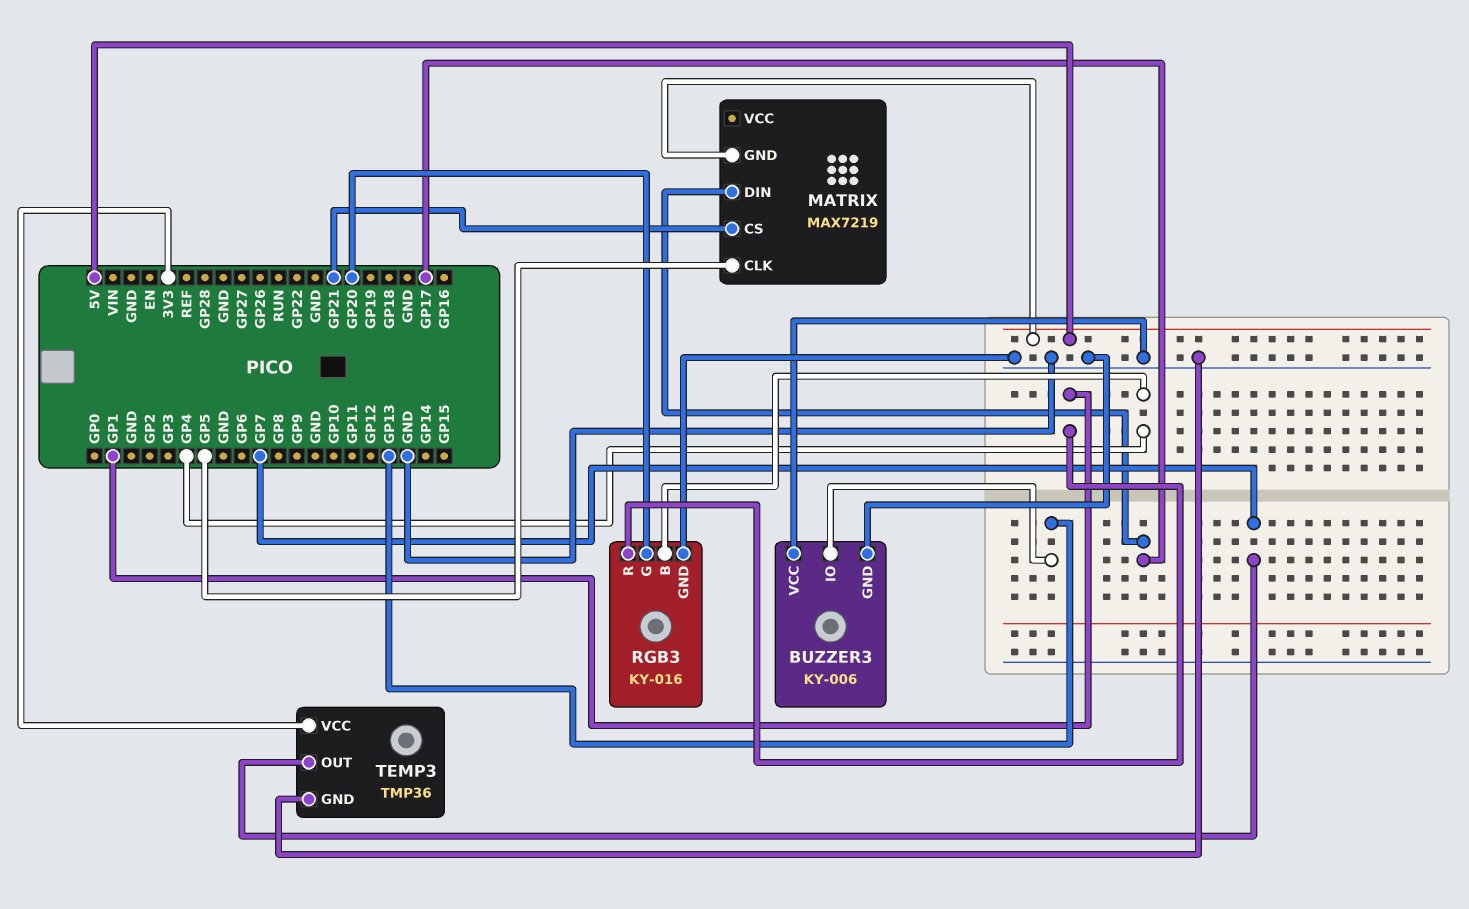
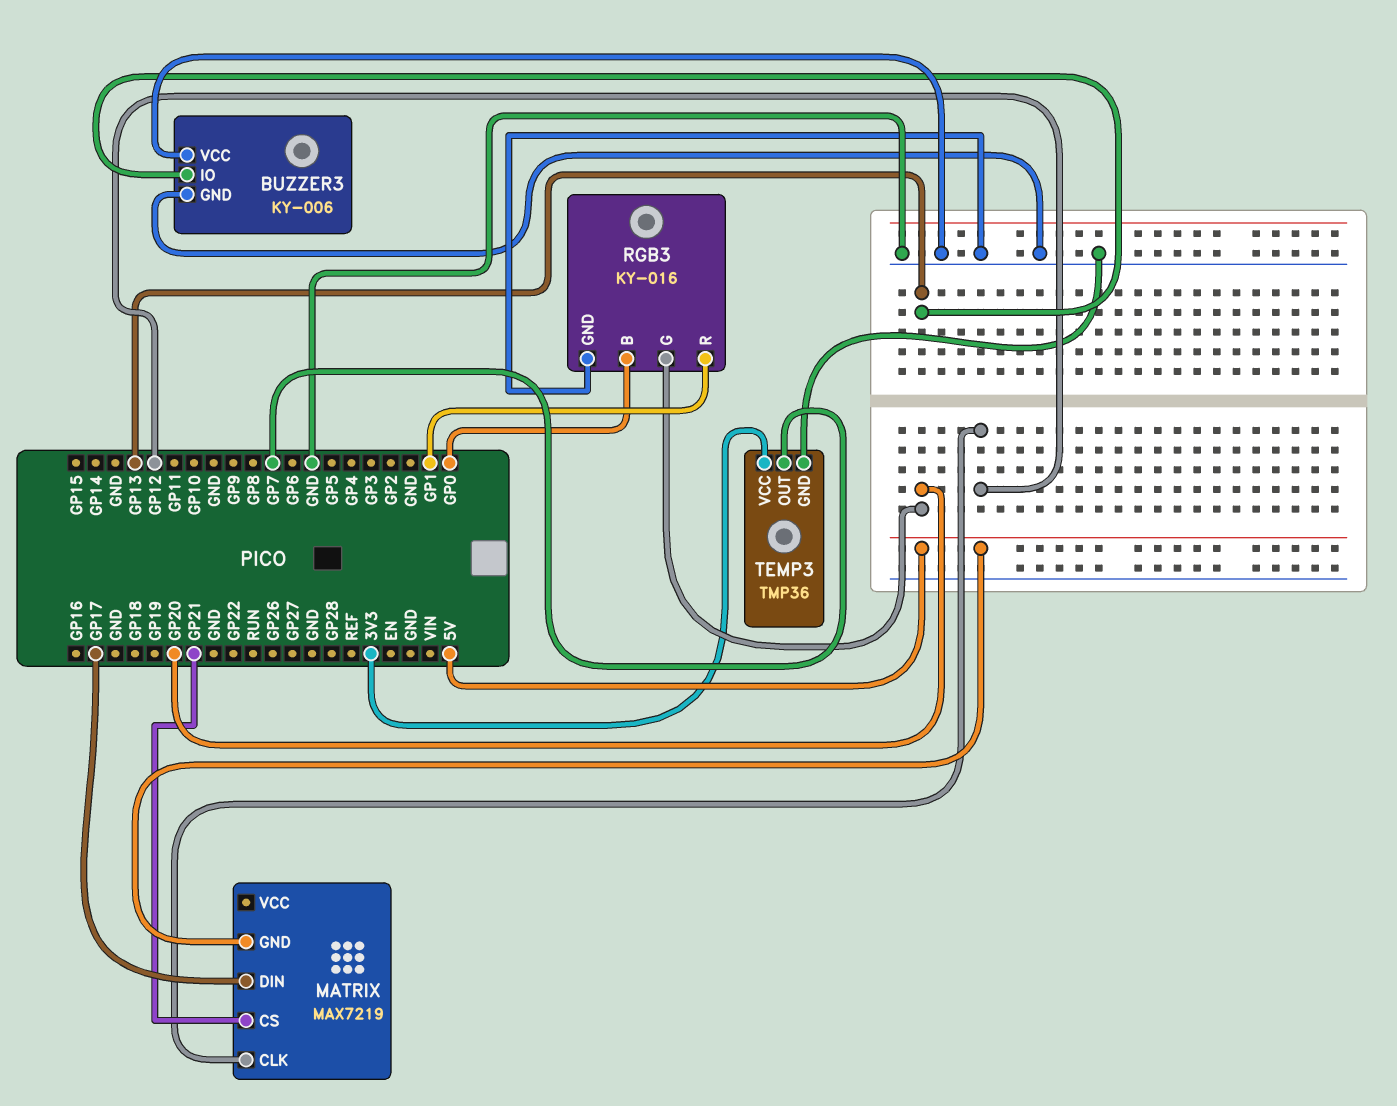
MATRIX pin CLK: GP5 -> GP12
RGB3 pin B: GP4 -> GP0

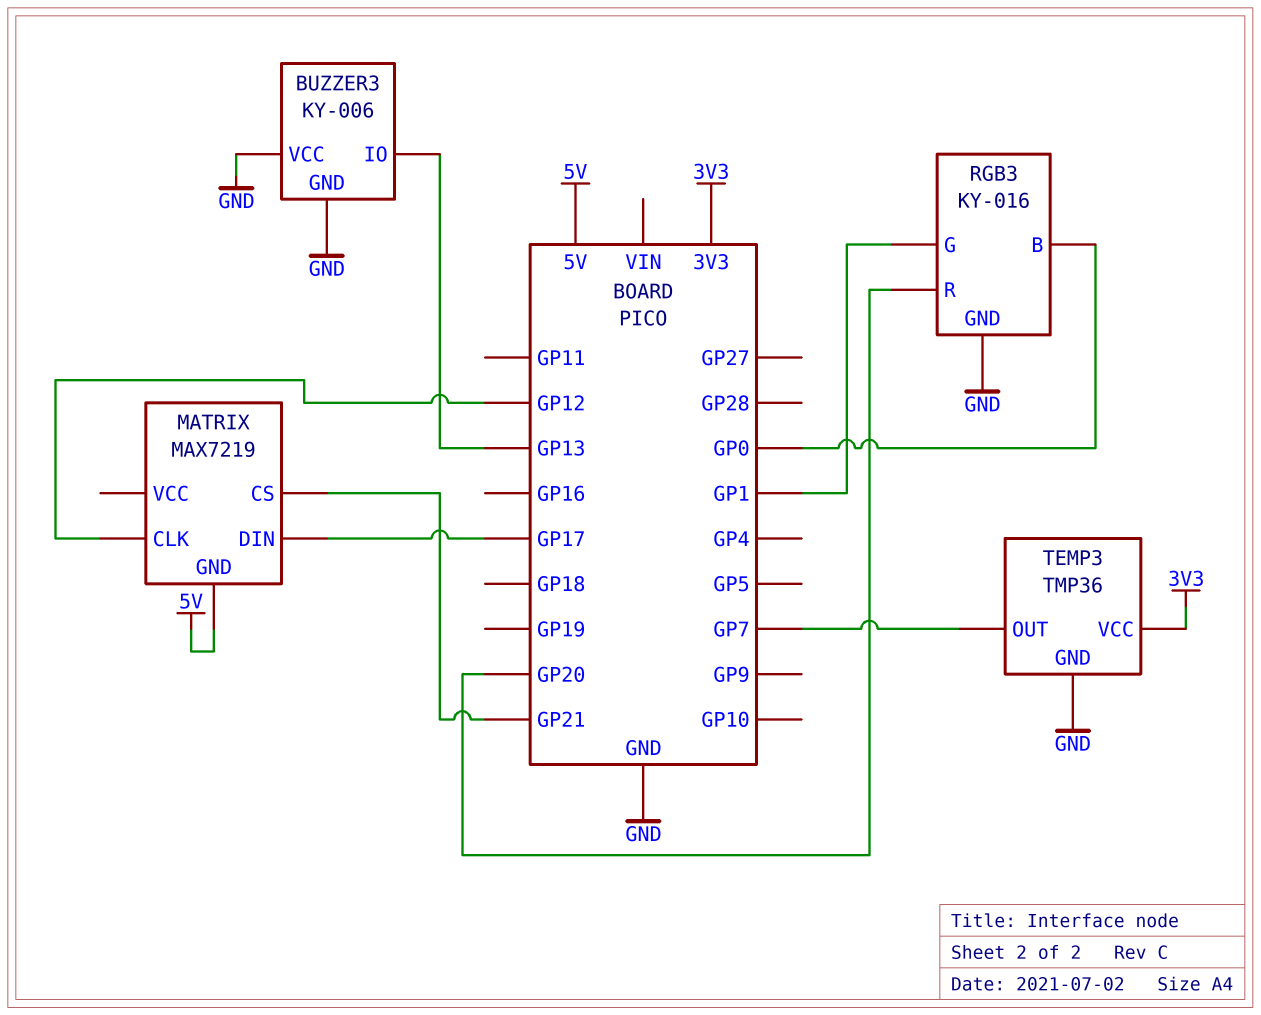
RGB3 pin G: GP20 -> GP1
RGB3 pin R: GP1 -> GP20

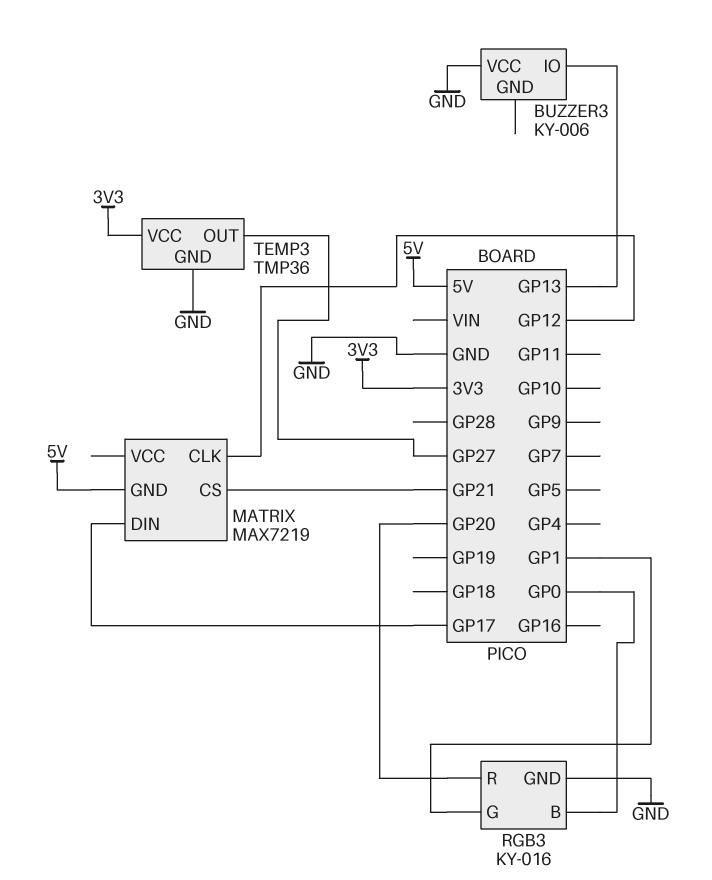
BUZZER3 pin GND: GND -> none
TEMP3 pin OUT: GP7 -> GP27

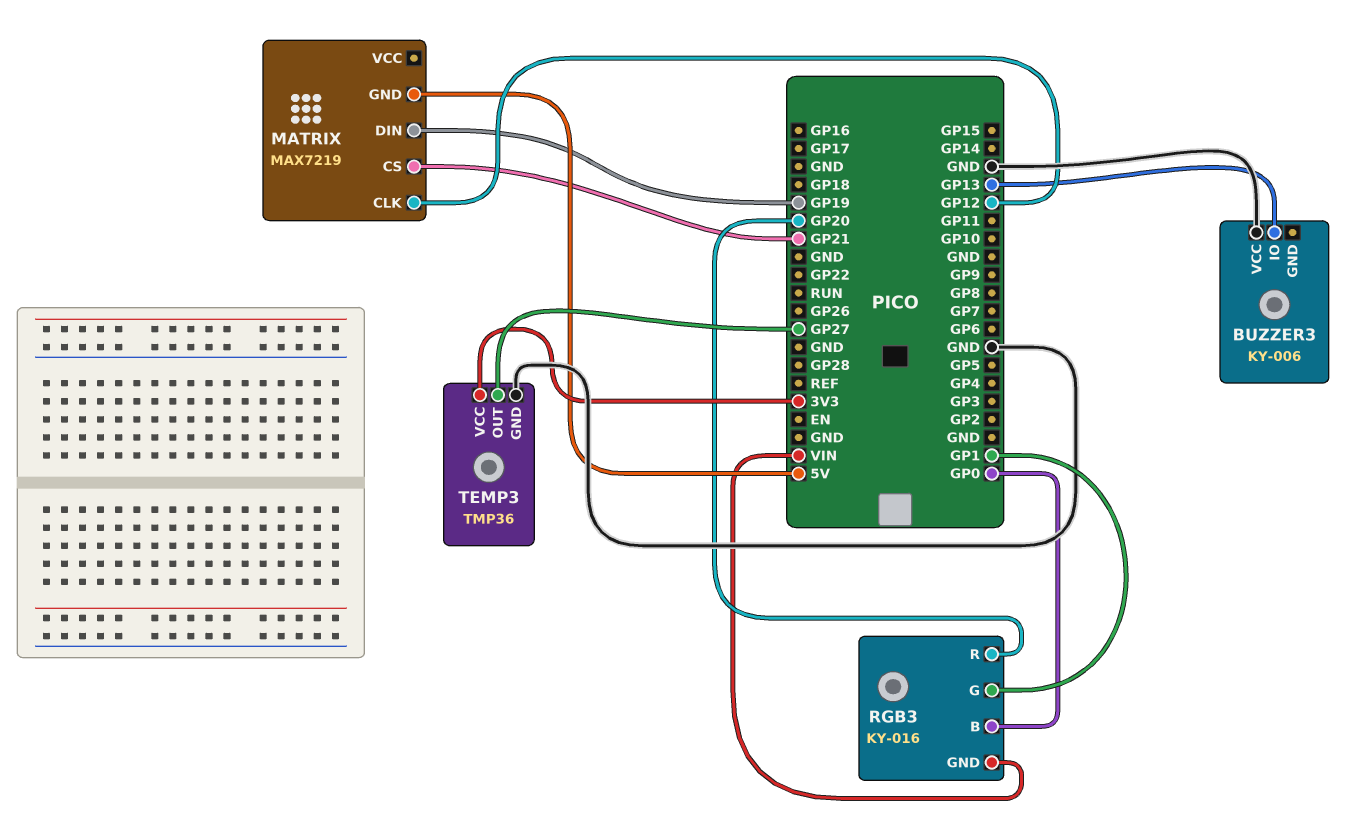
MATRIX pin DIN: GP17 -> GP19
RGB3 pin GND: GND -> VIN

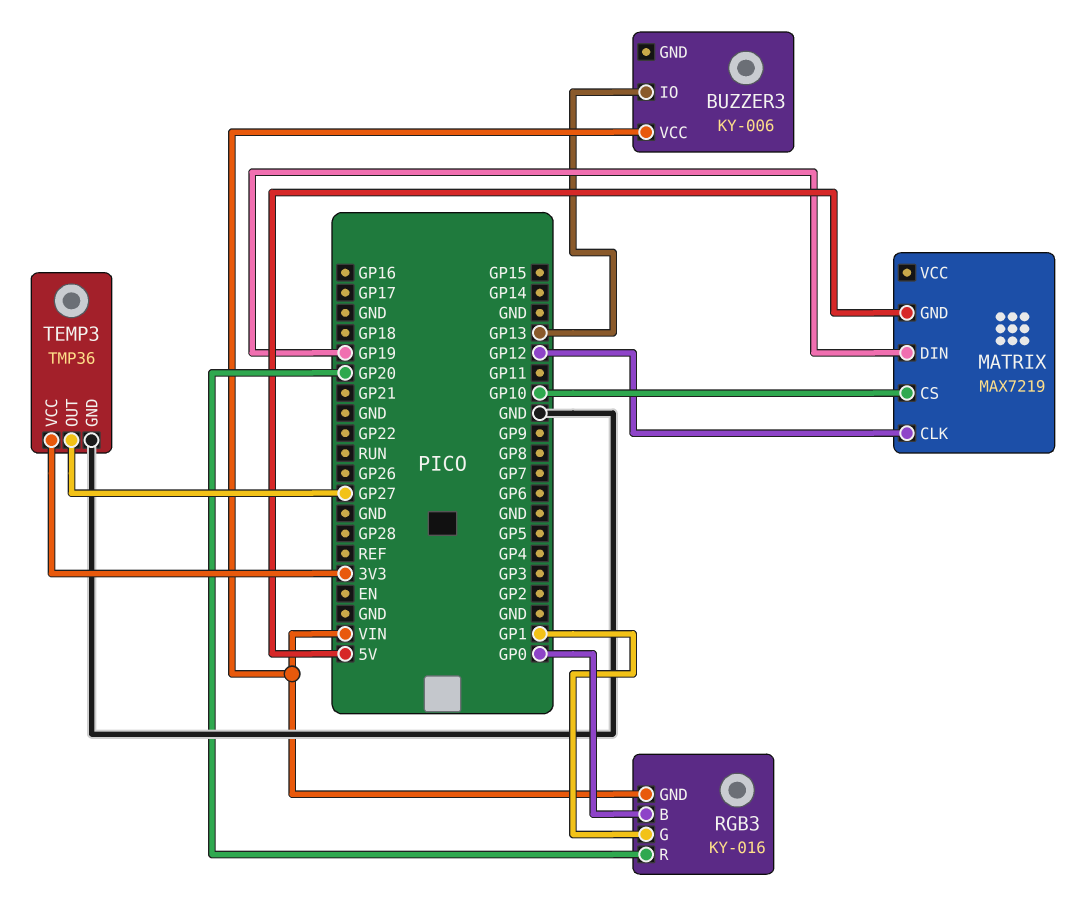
BUZZER3 pin VCC: GND -> VIN
MATRIX pin CS: GP21 -> GP10

